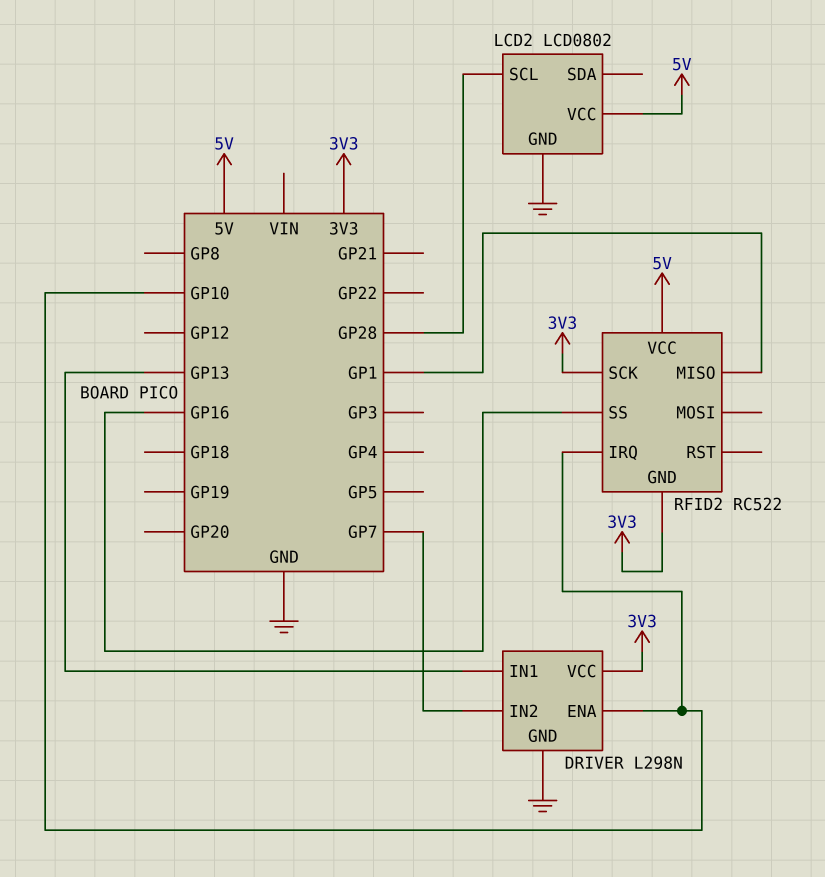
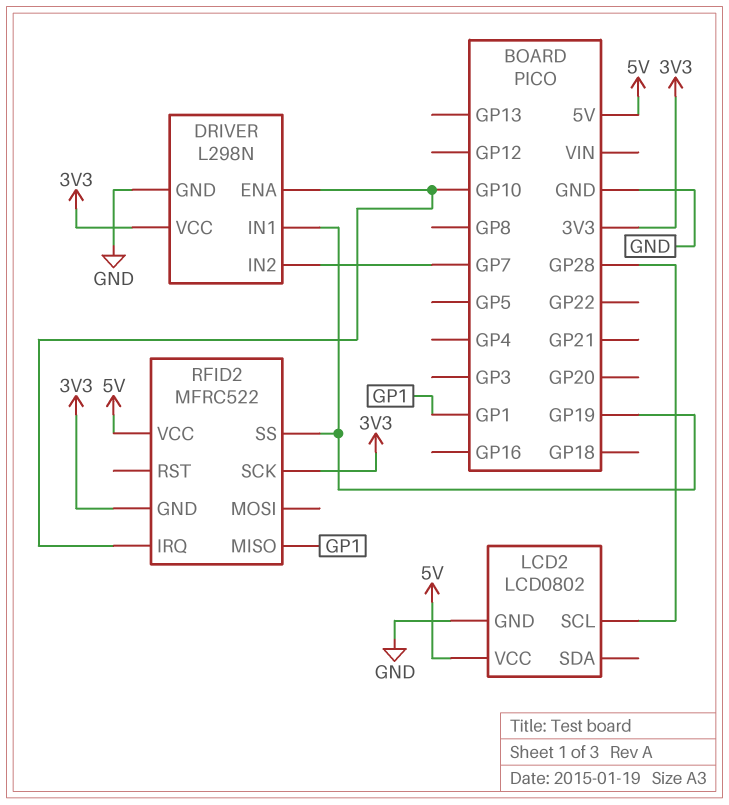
DRIVER pin IN1: GP13 -> GP19
RFID2: RC522 -> MFRC522
RFID2 pin SS: GP16 -> GP19

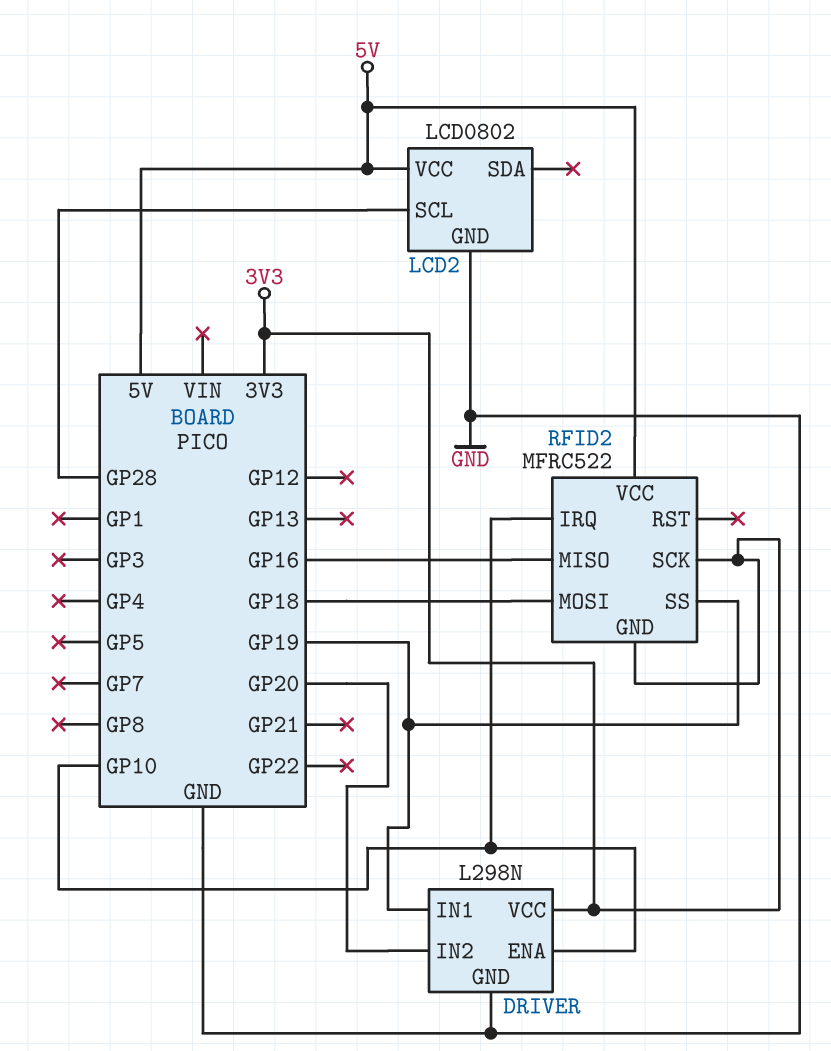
DRIVER pin IN2: GP7 -> GP20
RFID2 pin MISO: GP1 -> GP16
RFID2 pin MOSI: none -> GP18

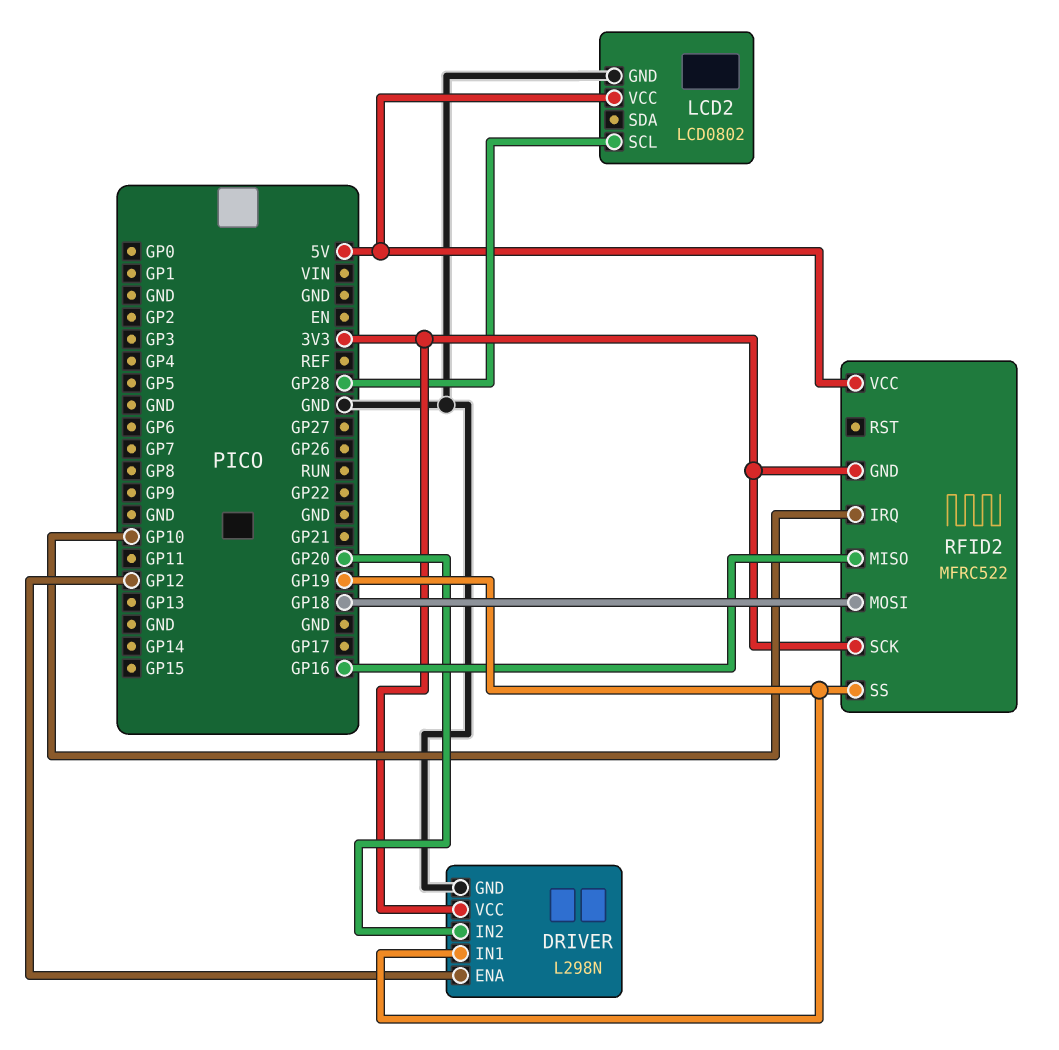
DRIVER pin ENA: GP10 -> GP12

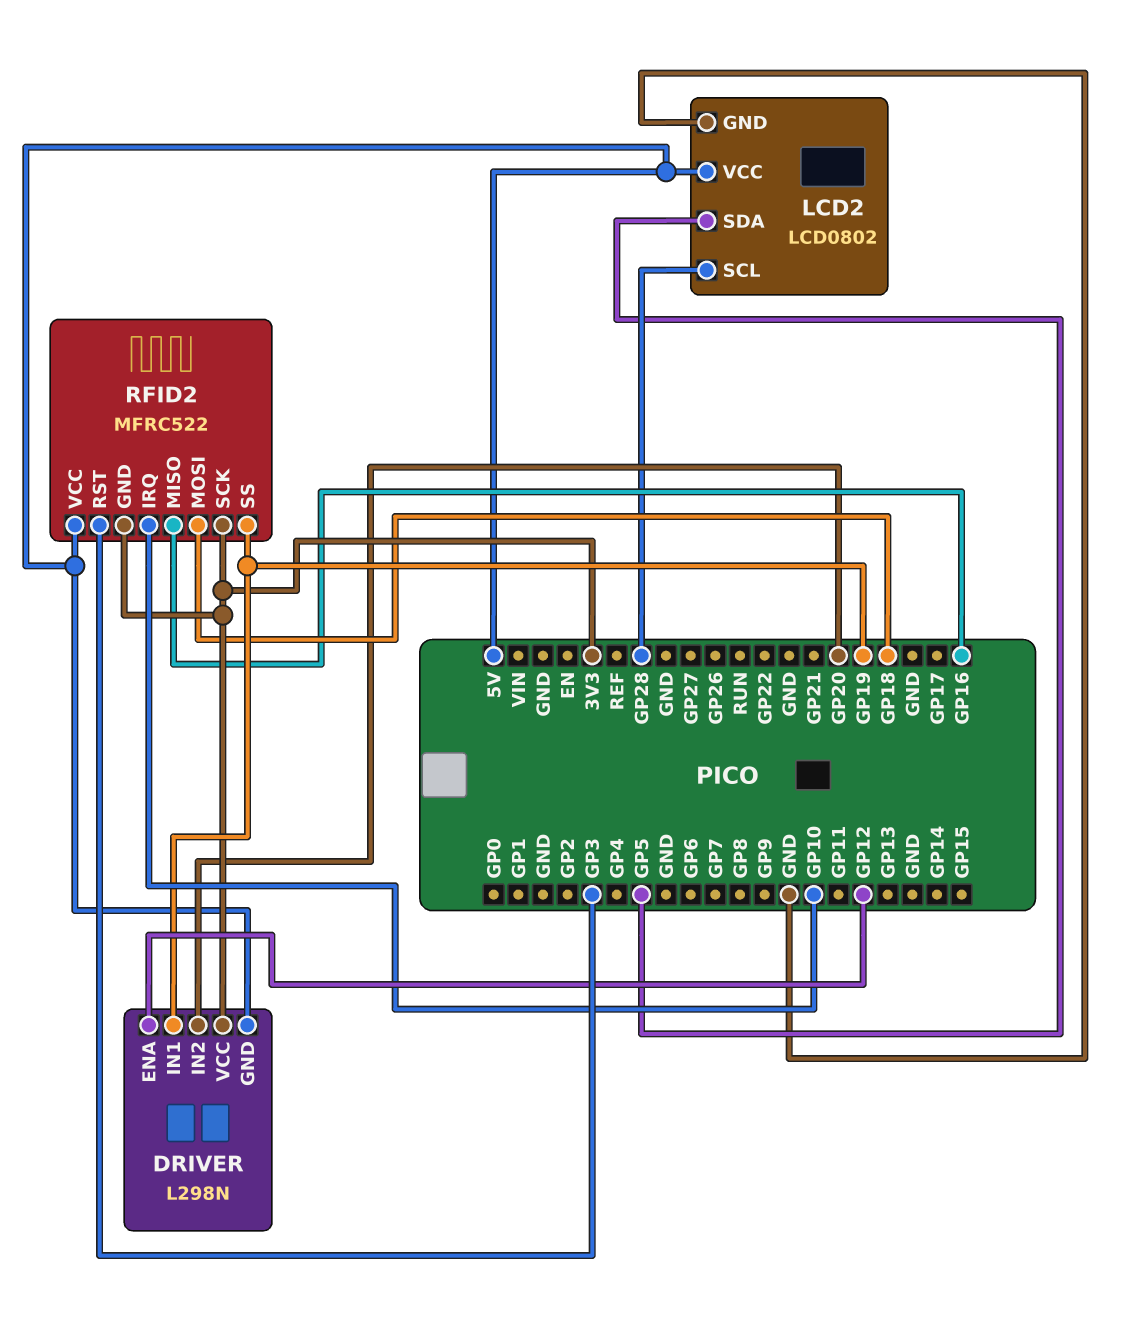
DRIVER pin GND: GND -> 5V
LCD2 pin SDA: none -> GP5
RFID2 pin RST: none -> GP3

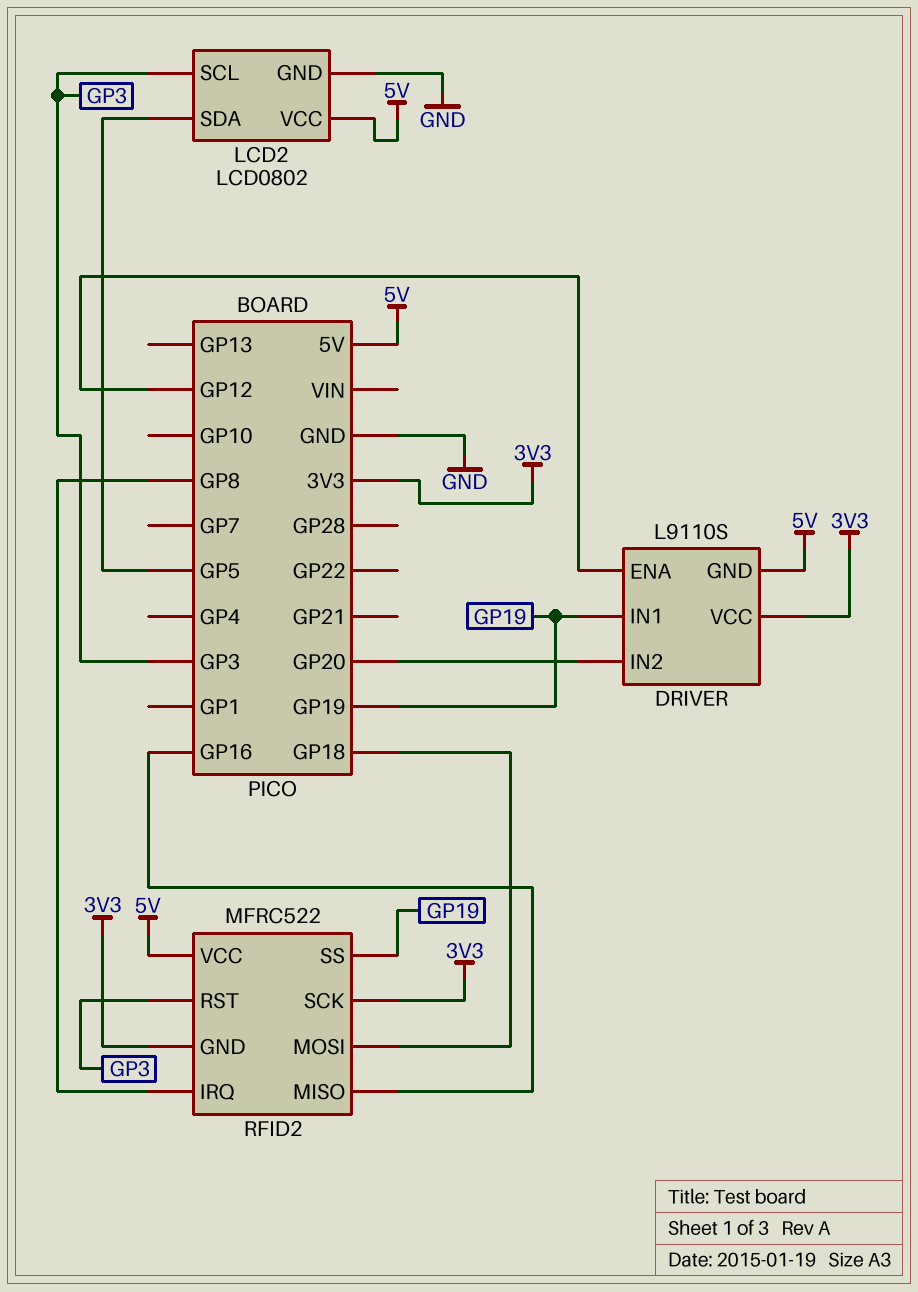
DRIVER: L298N -> L9110S
LCD2 pin SCL: GP28 -> GP3
RFID2 pin IRQ: GP10 -> GP8

